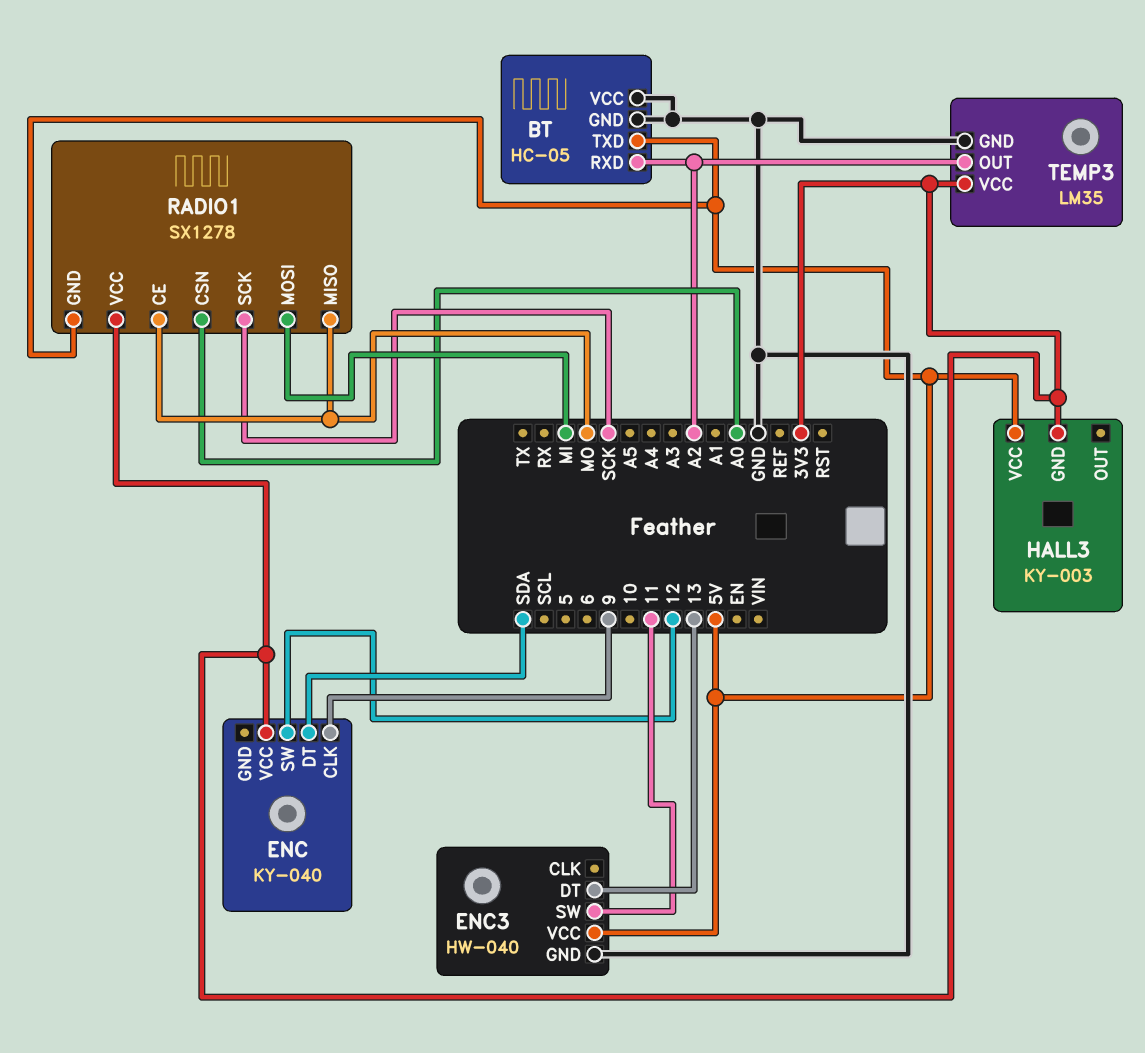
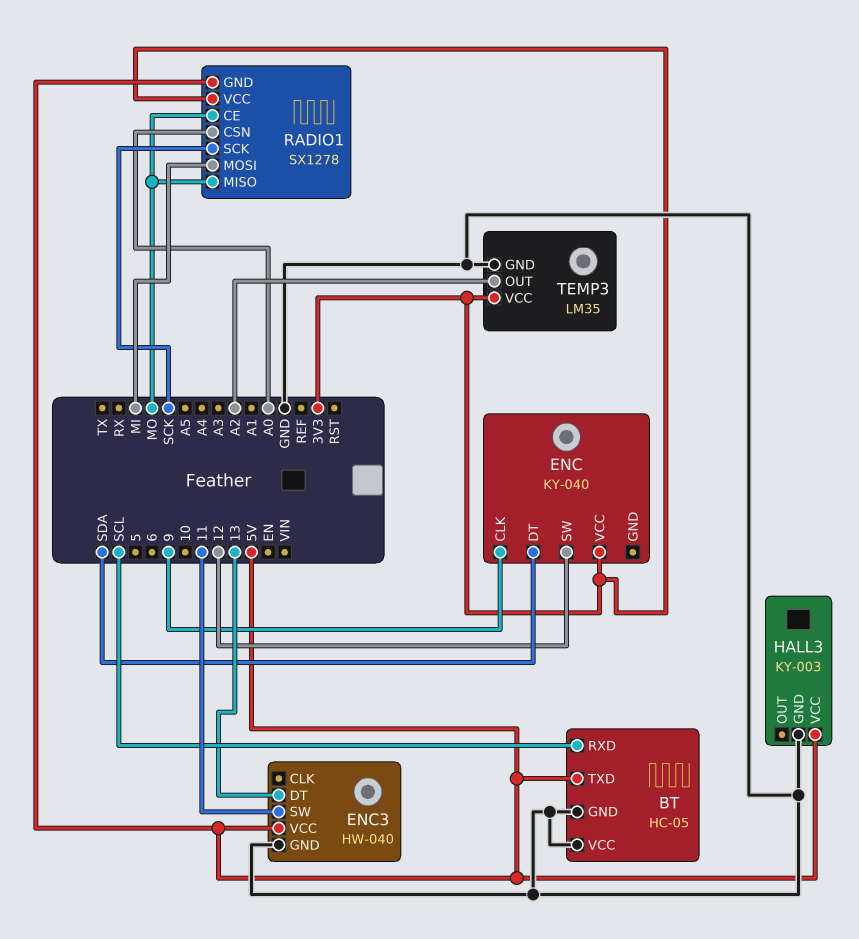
BT pin RXD: A2 -> SCL
HALL3 pin GND: 3V3 -> GND

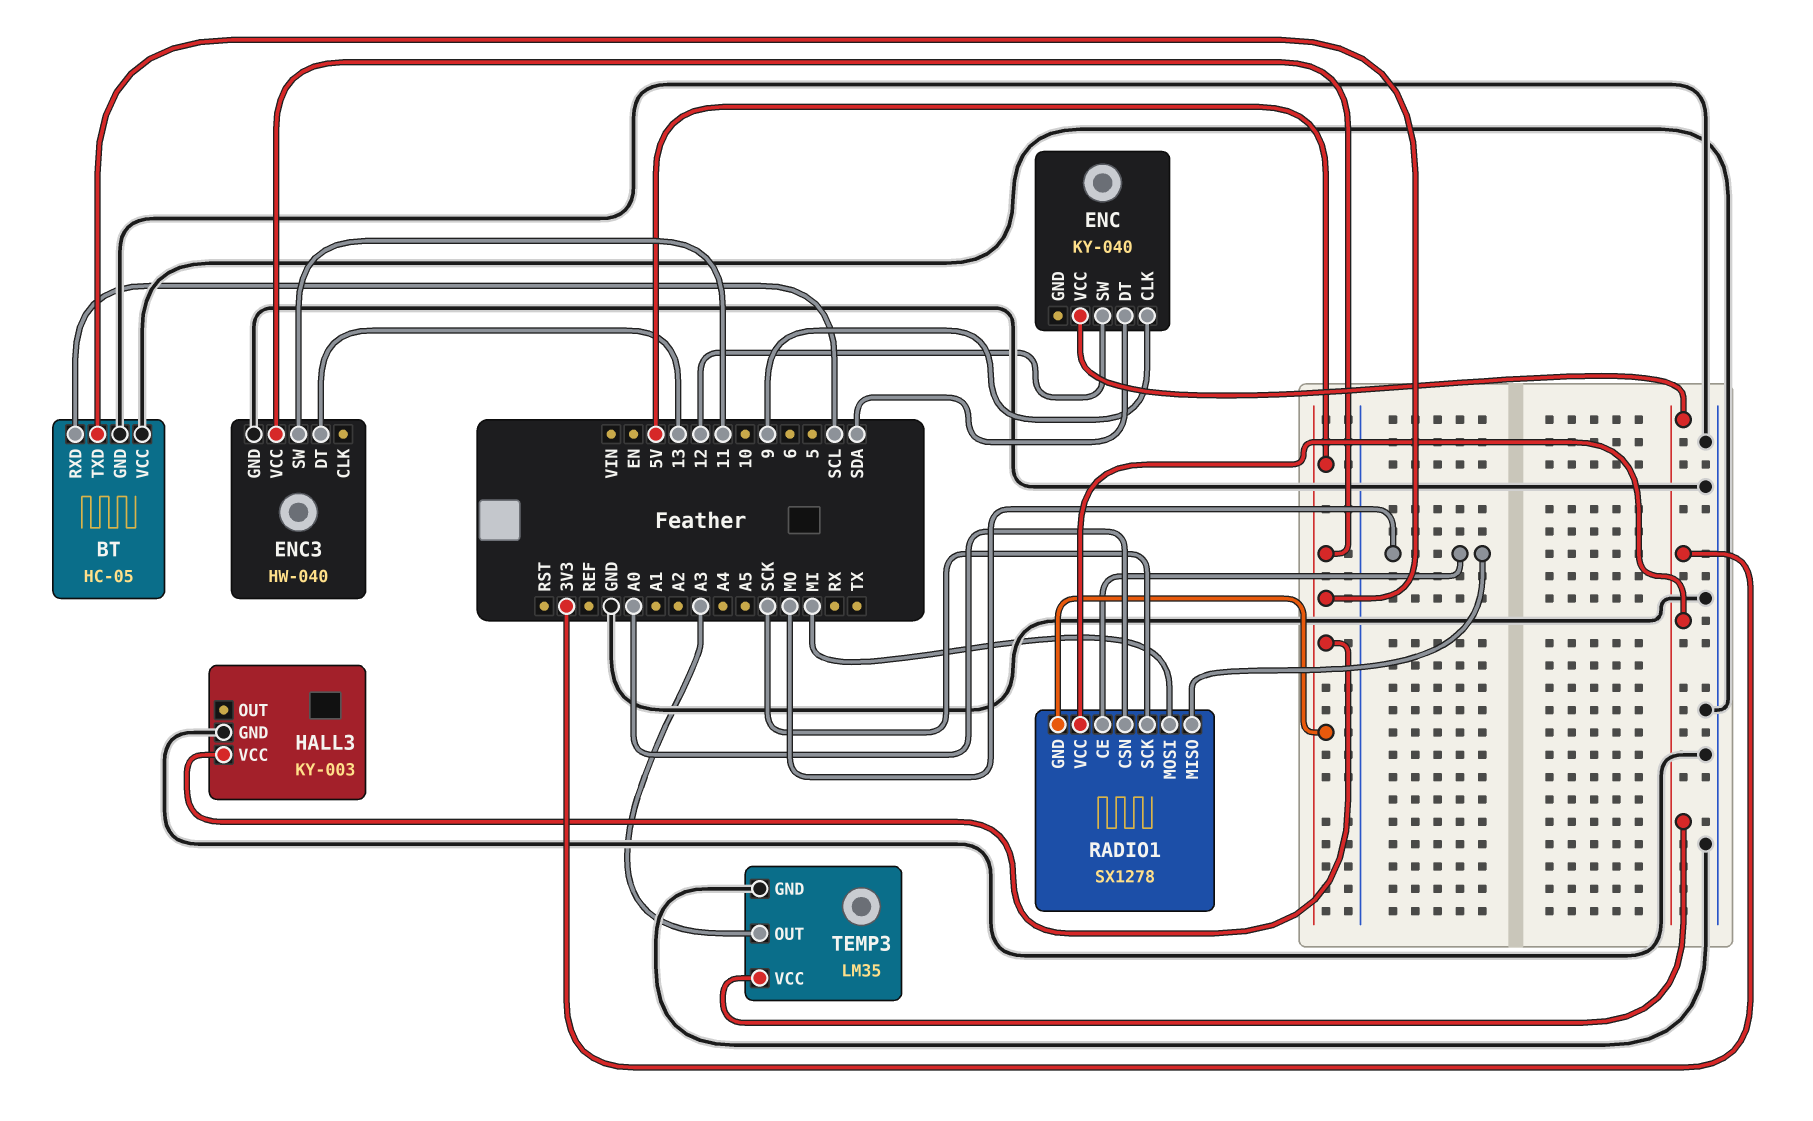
TEMP3 pin OUT: A2 -> A3

